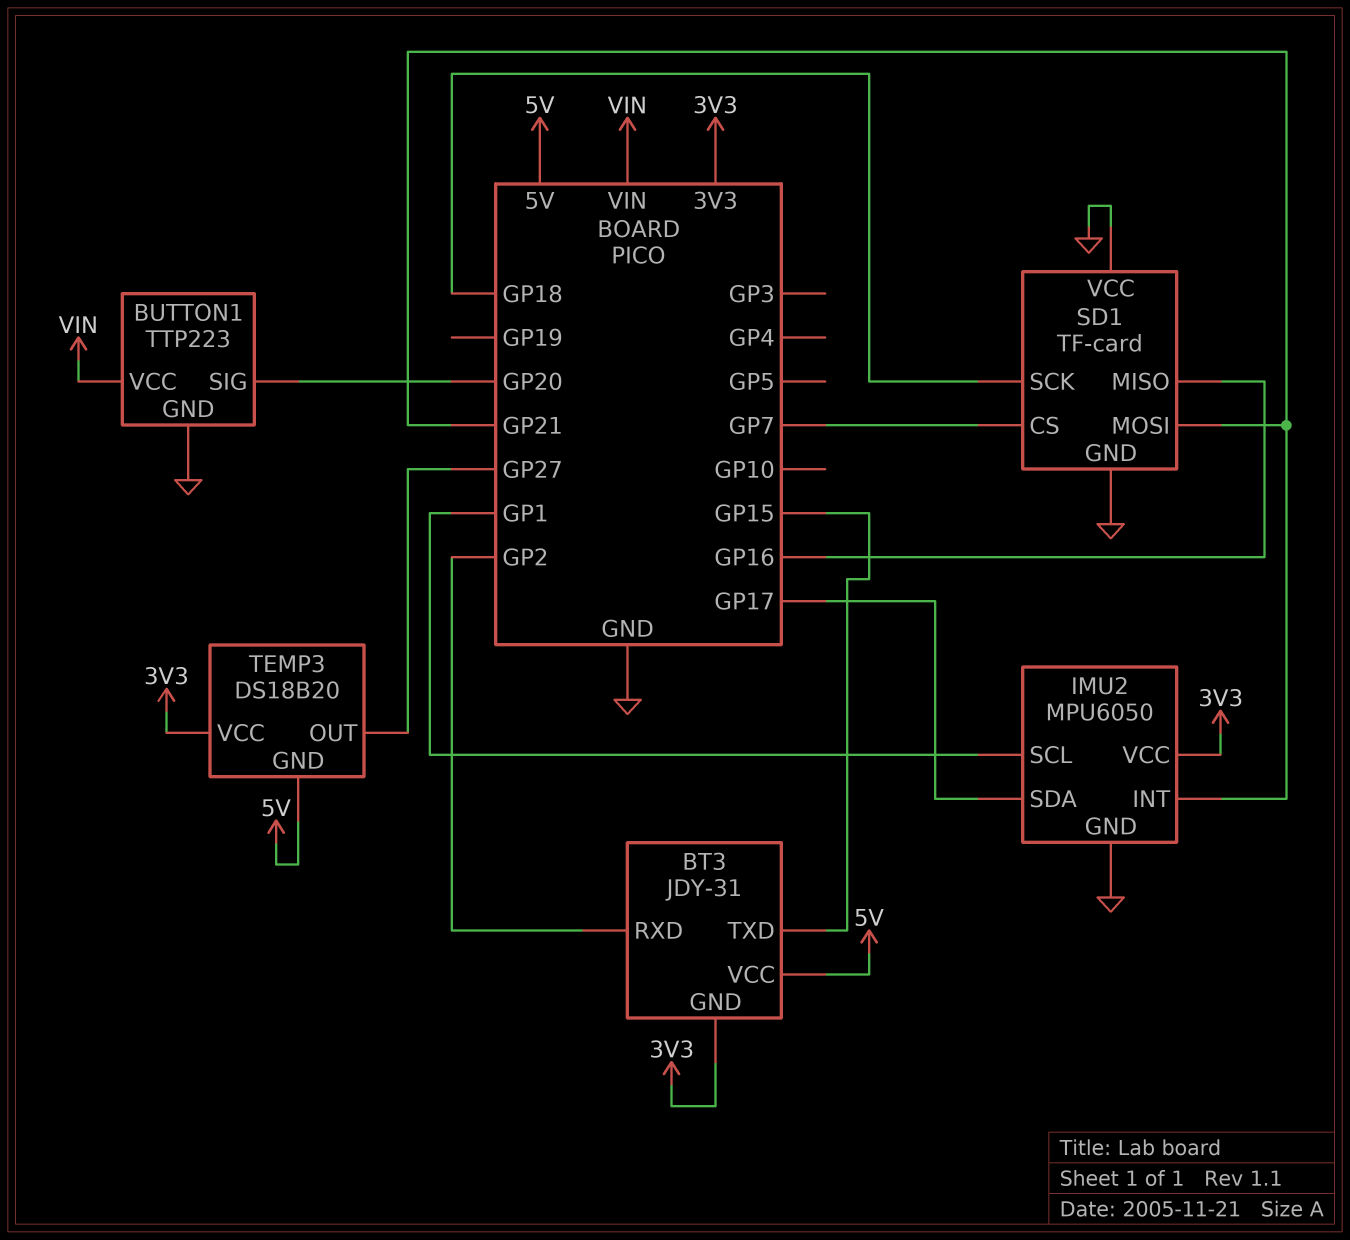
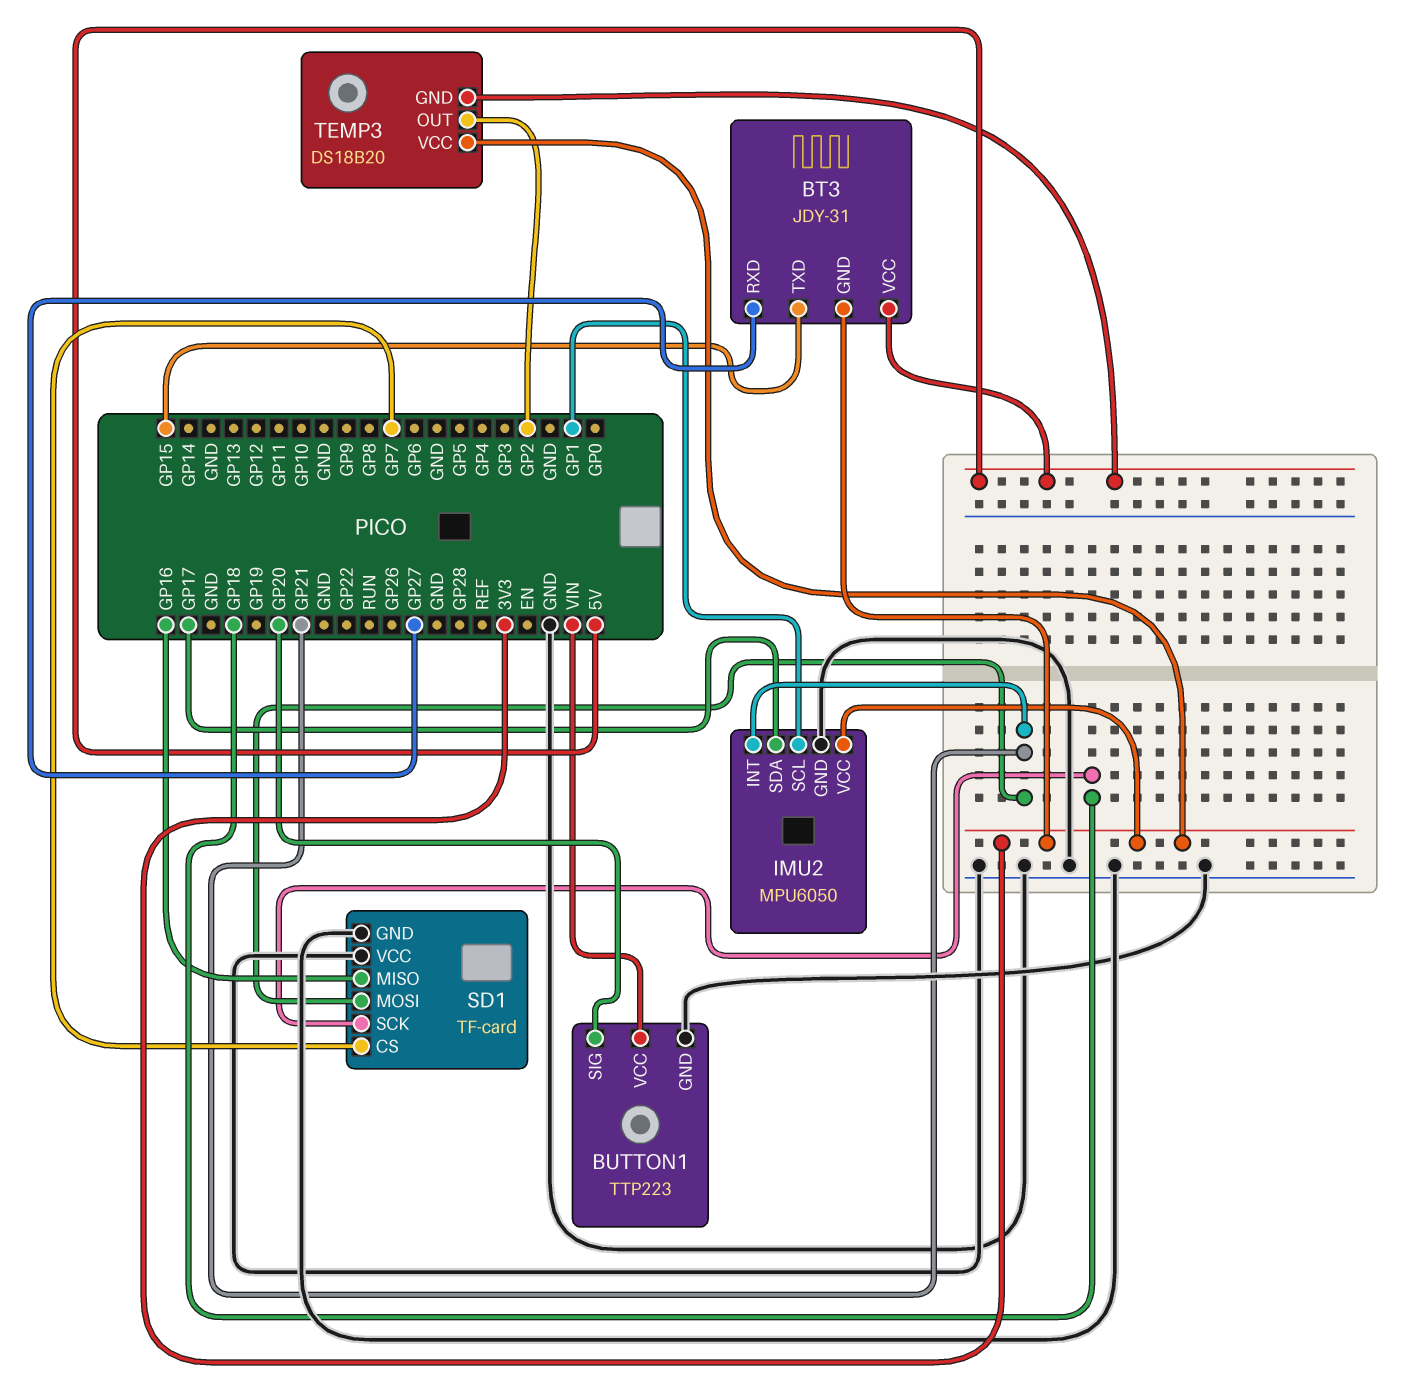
BT3 pin RXD: GP2 -> GP27
TEMP3 pin OUT: GP27 -> GP2

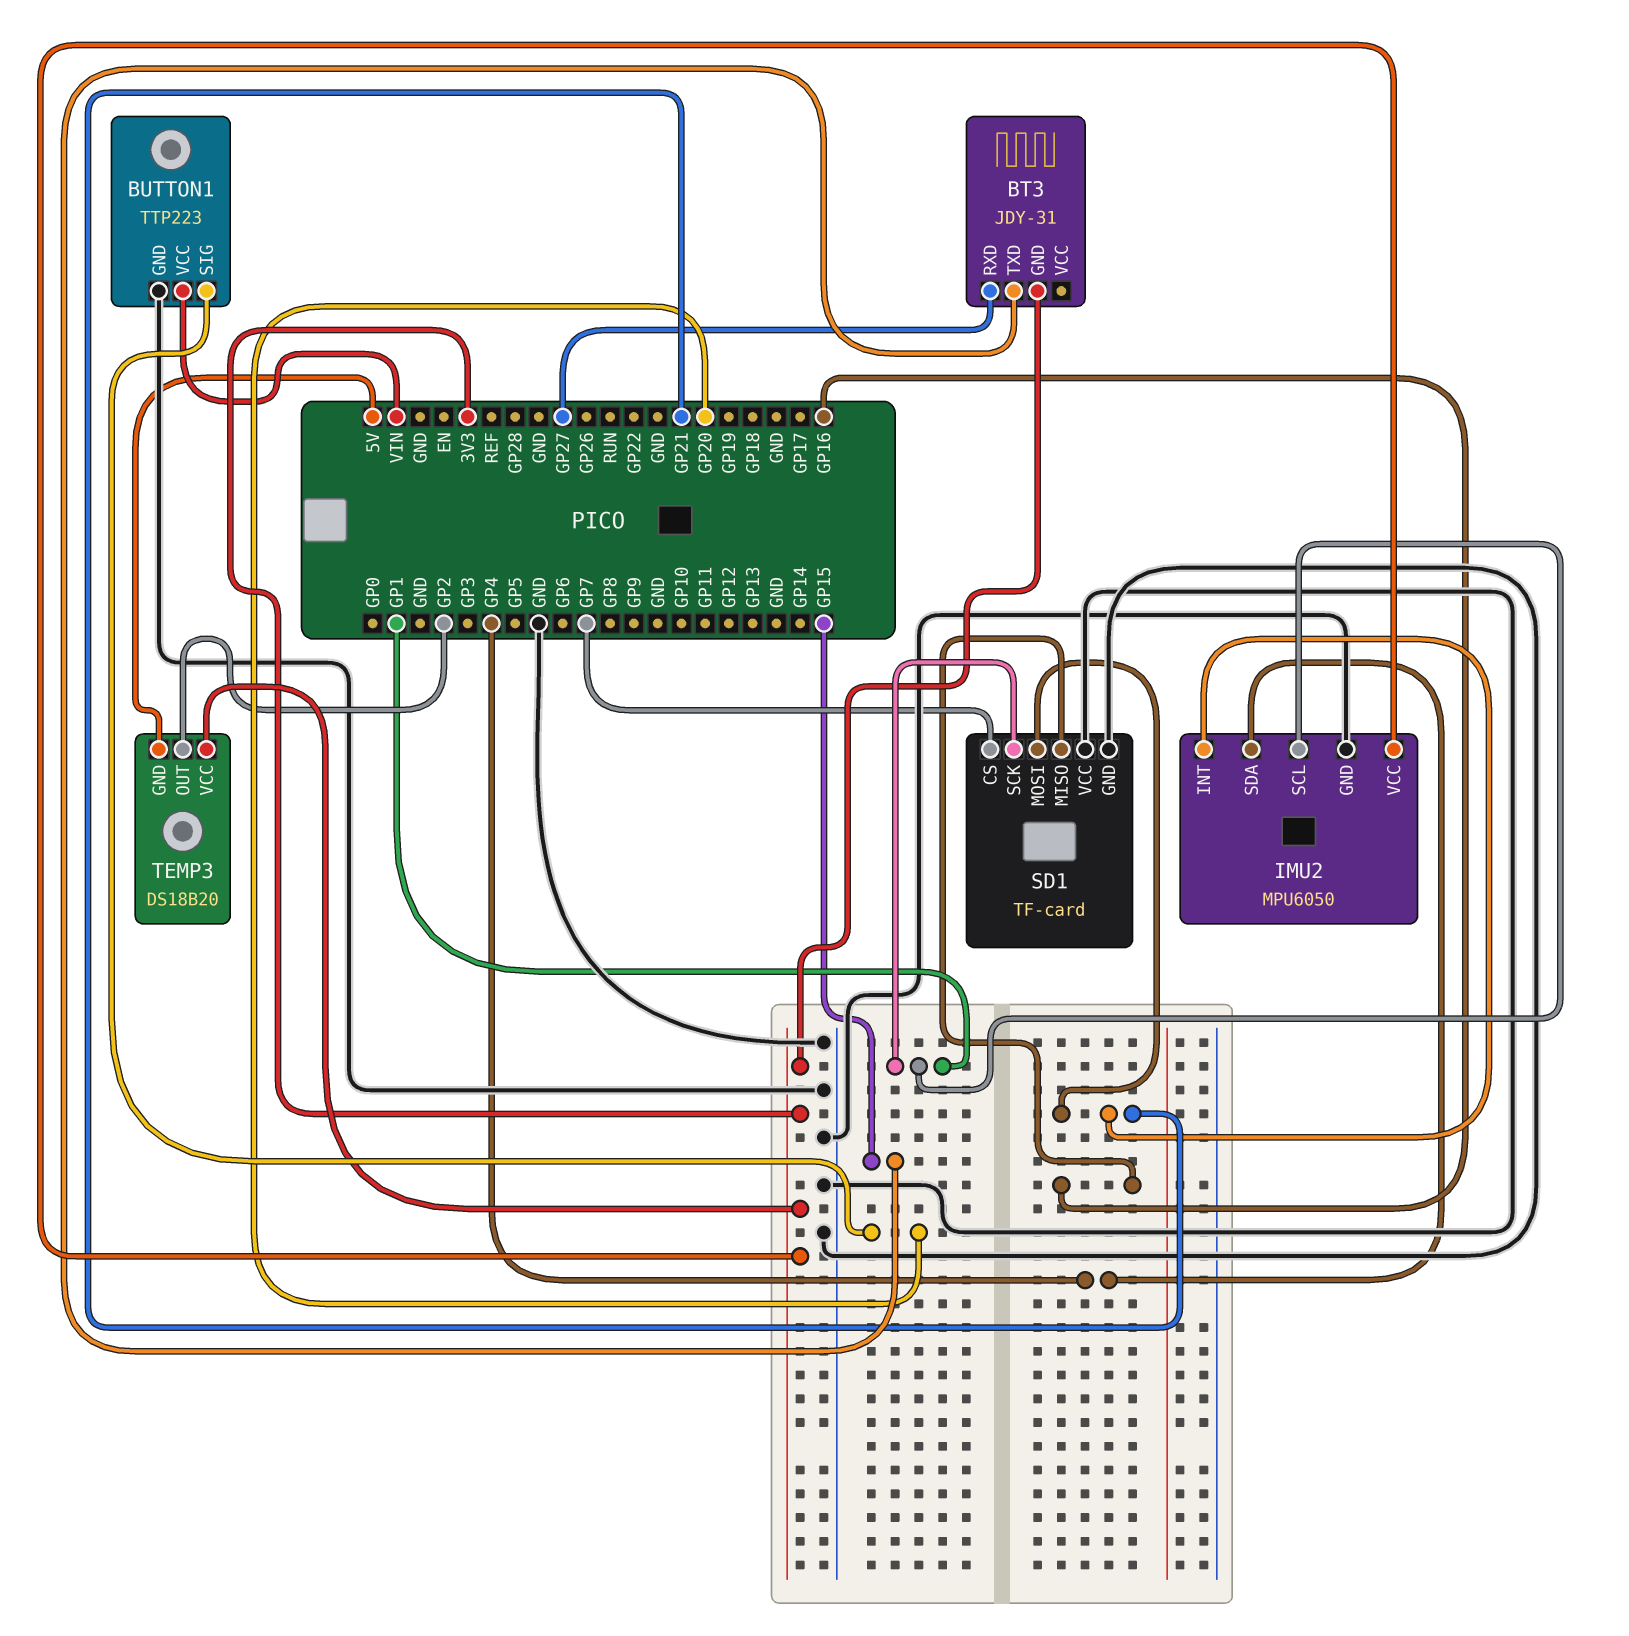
BT3 pin VCC: 5V -> none
IMU2 pin SDA: GP17 -> GP4
SD1 pin SCK: GP18 -> GP1

